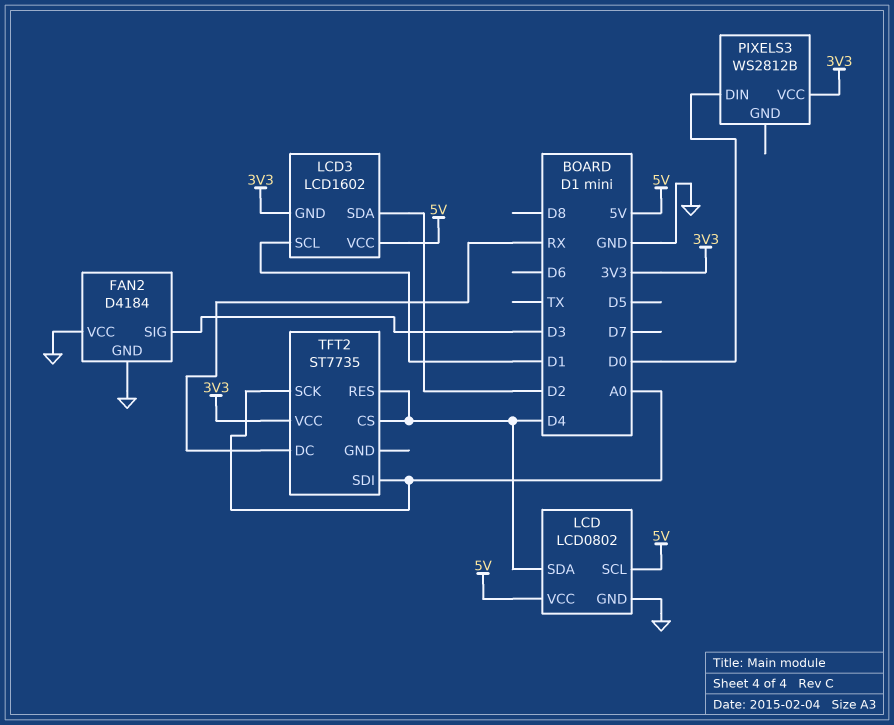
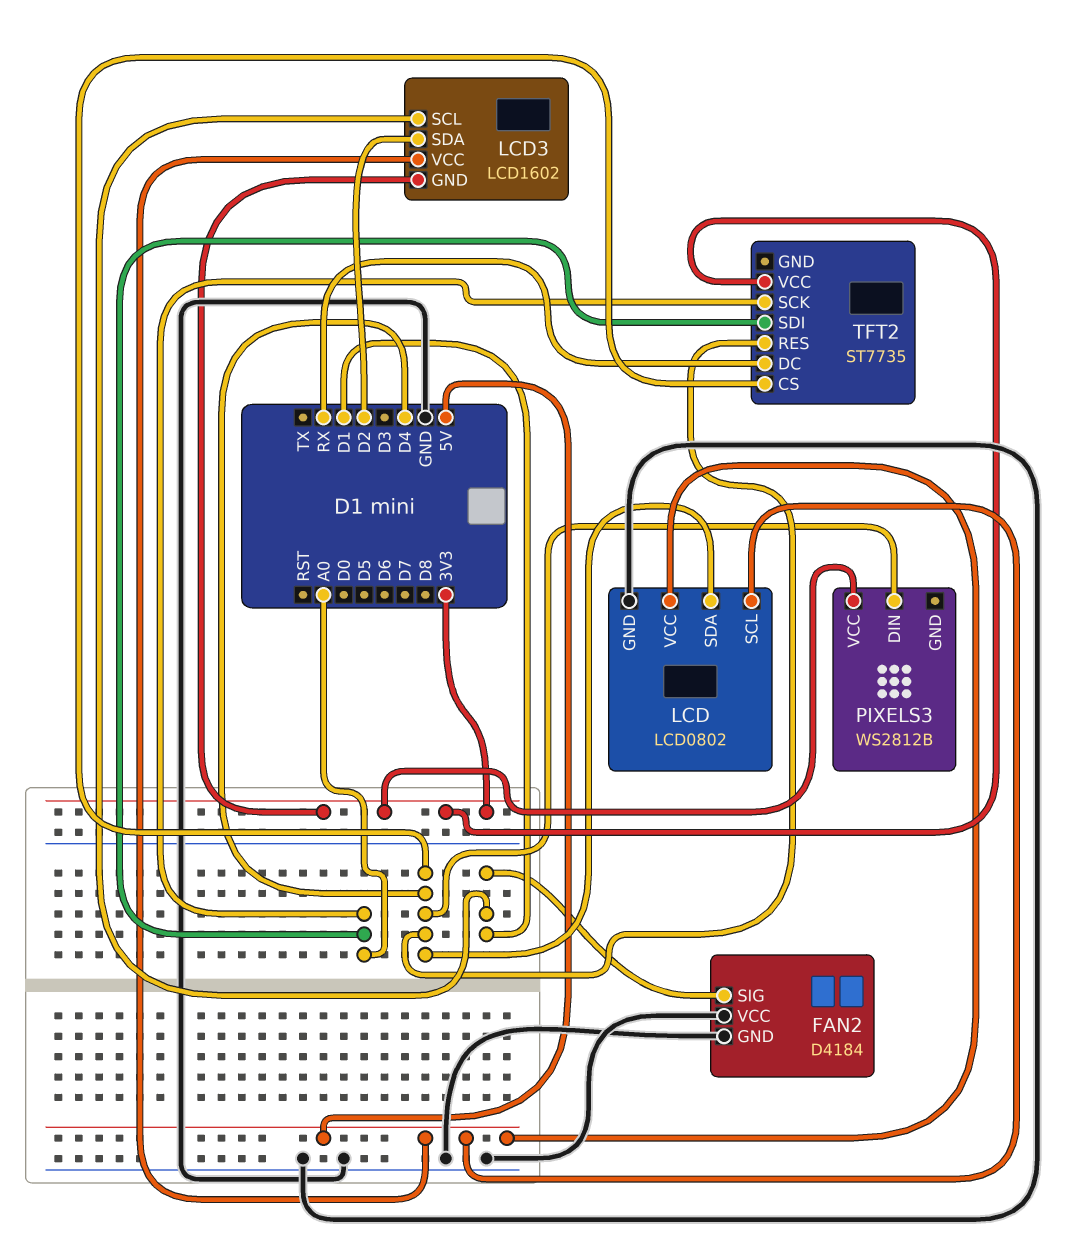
FAN2 pin SIG: D3 -> D1
PIXELS3 pin DIN: D0 -> D4

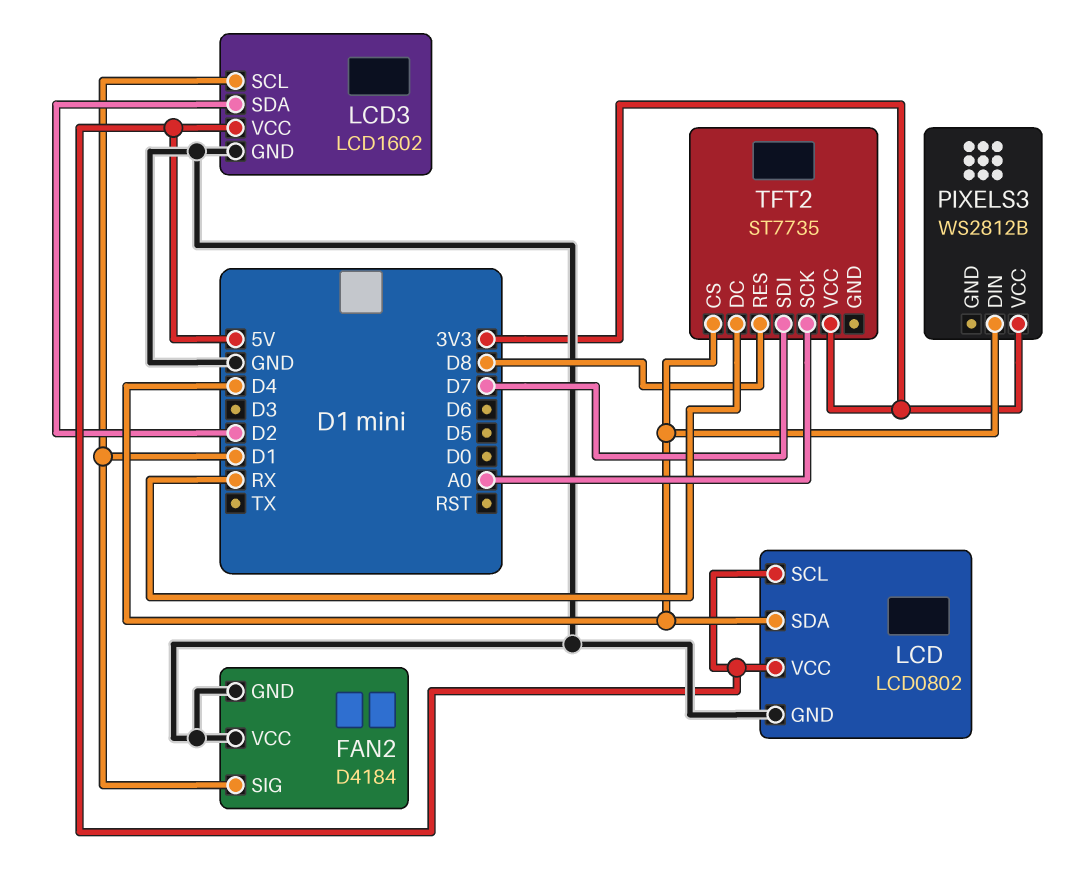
LCD3 pin GND: 3V3 -> GND
TFT2 pin RES: D4 -> D8
TFT2 pin SDI: A0 -> D7

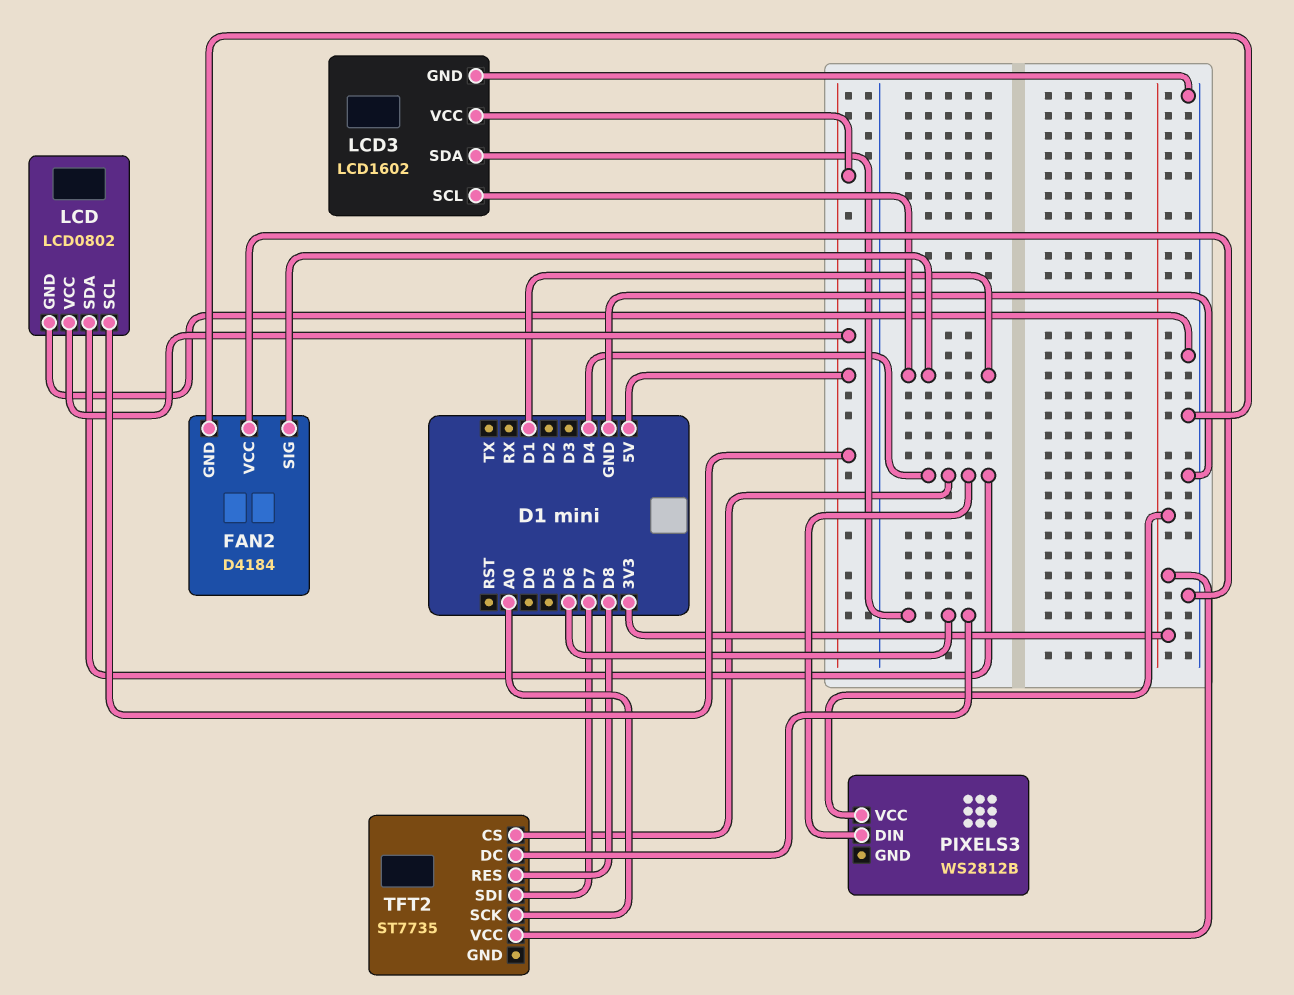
LCD3 pin SDA: D2 -> D6
TFT2 pin DC: RX -> D6

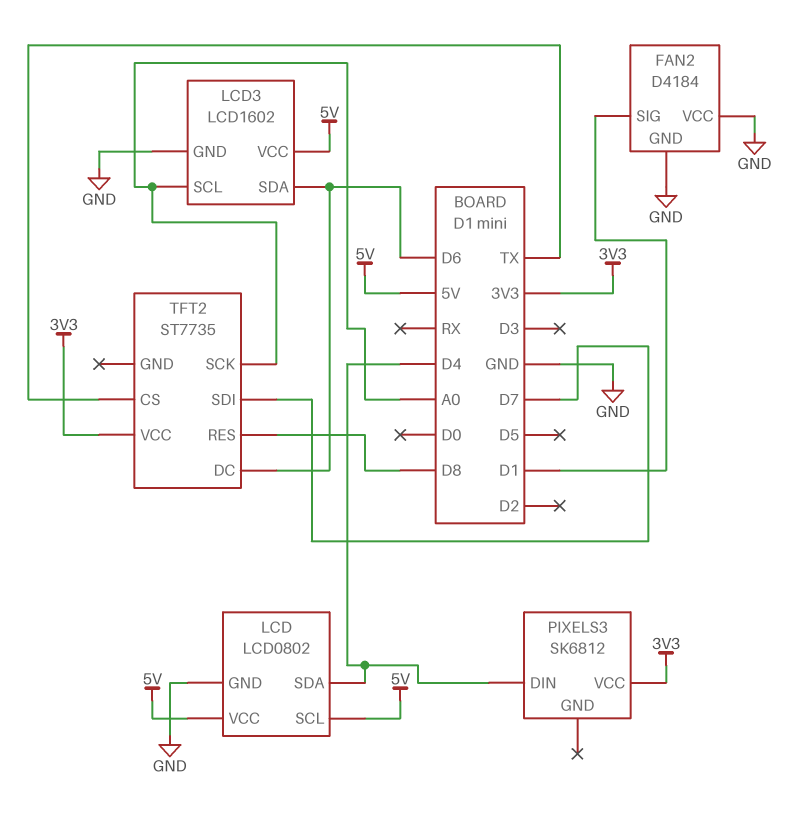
LCD3 pin SCL: D1 -> A0
PIXELS3: WS2812B -> SK6812
TFT2 pin CS: D4 -> TX

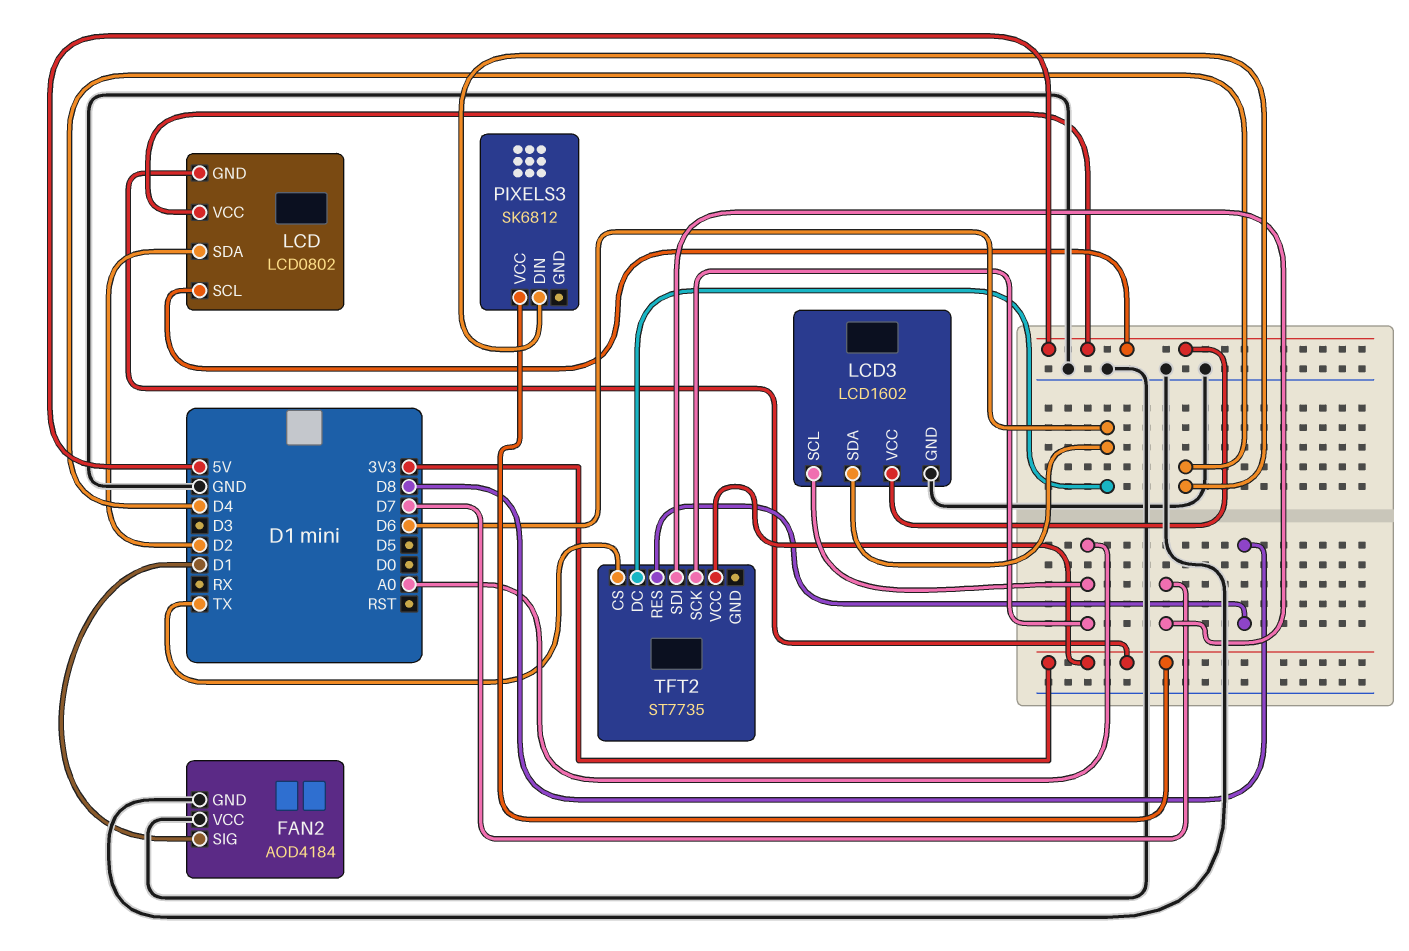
FAN2: D4184 -> AOD4184
LCD pin GND: GND -> 3V3
LCD pin SDA: D4 -> D2

